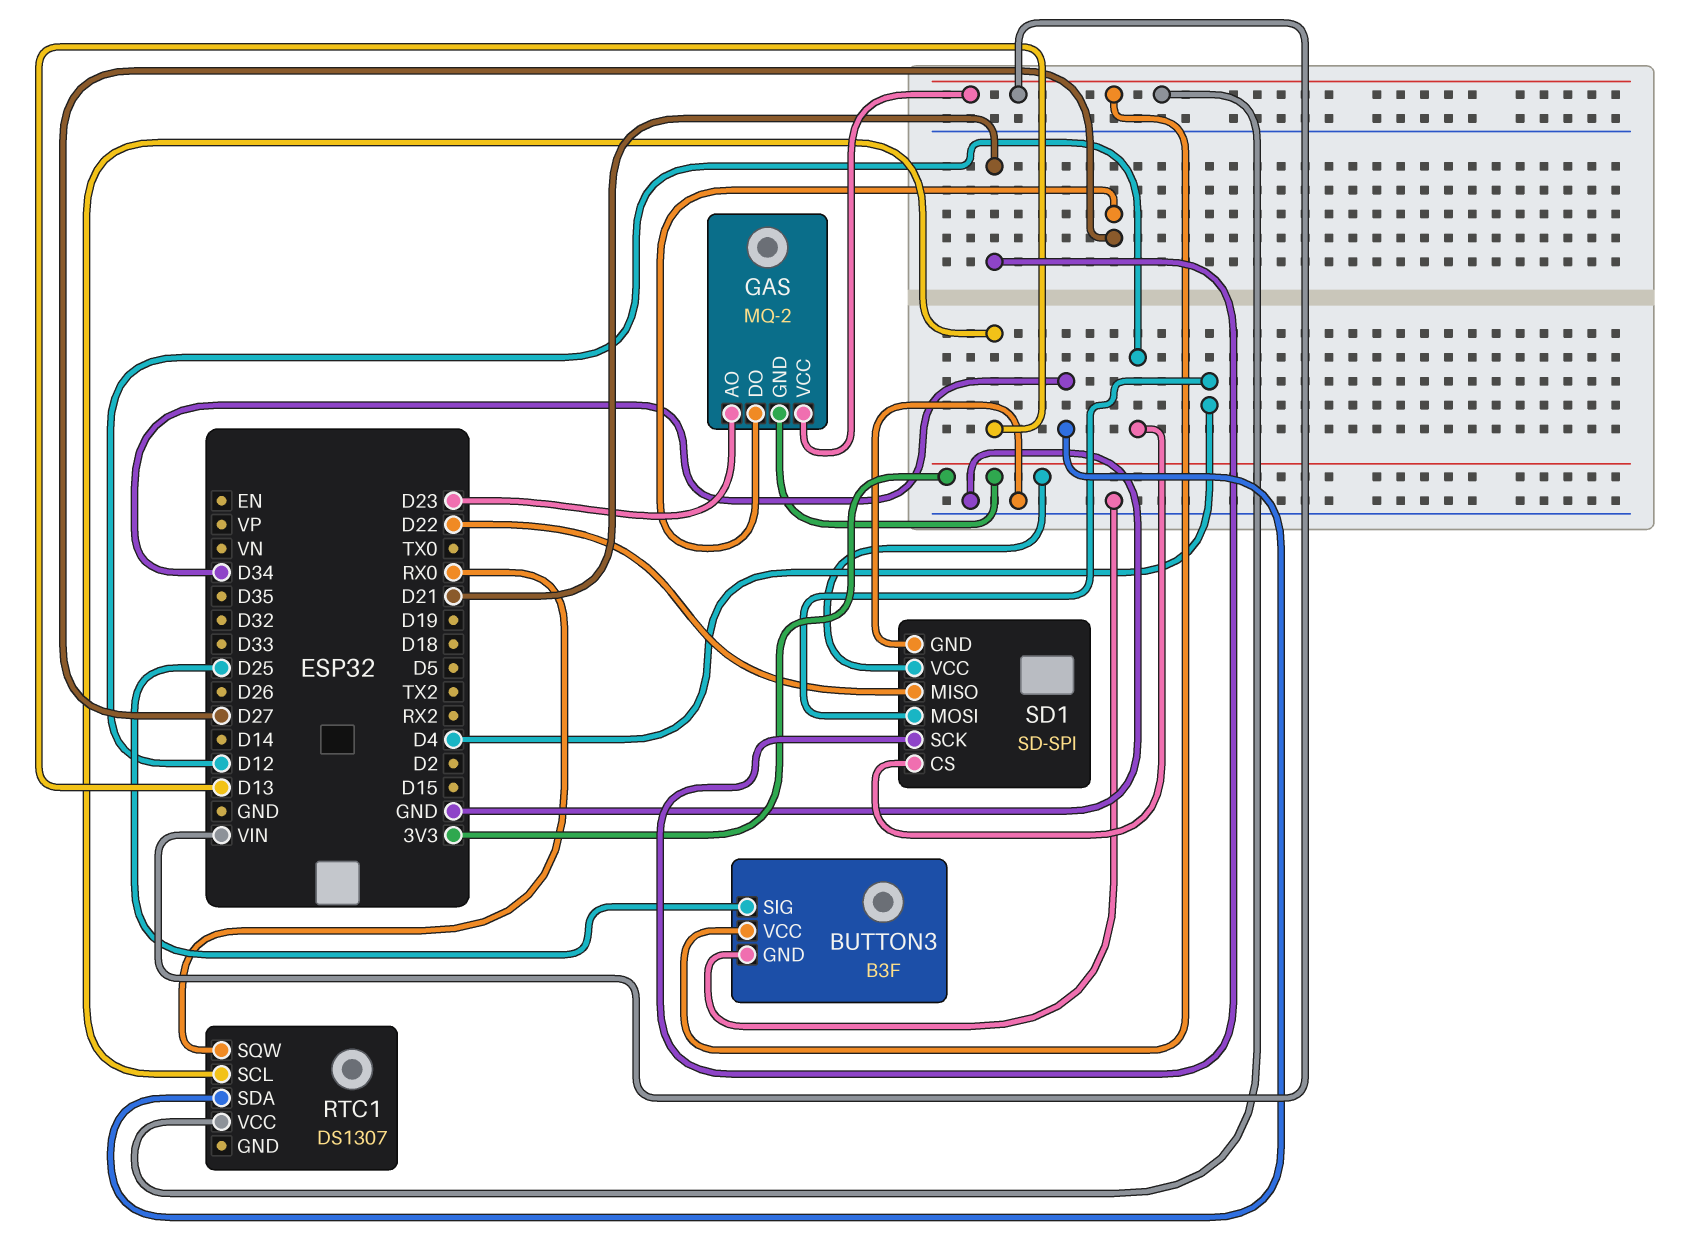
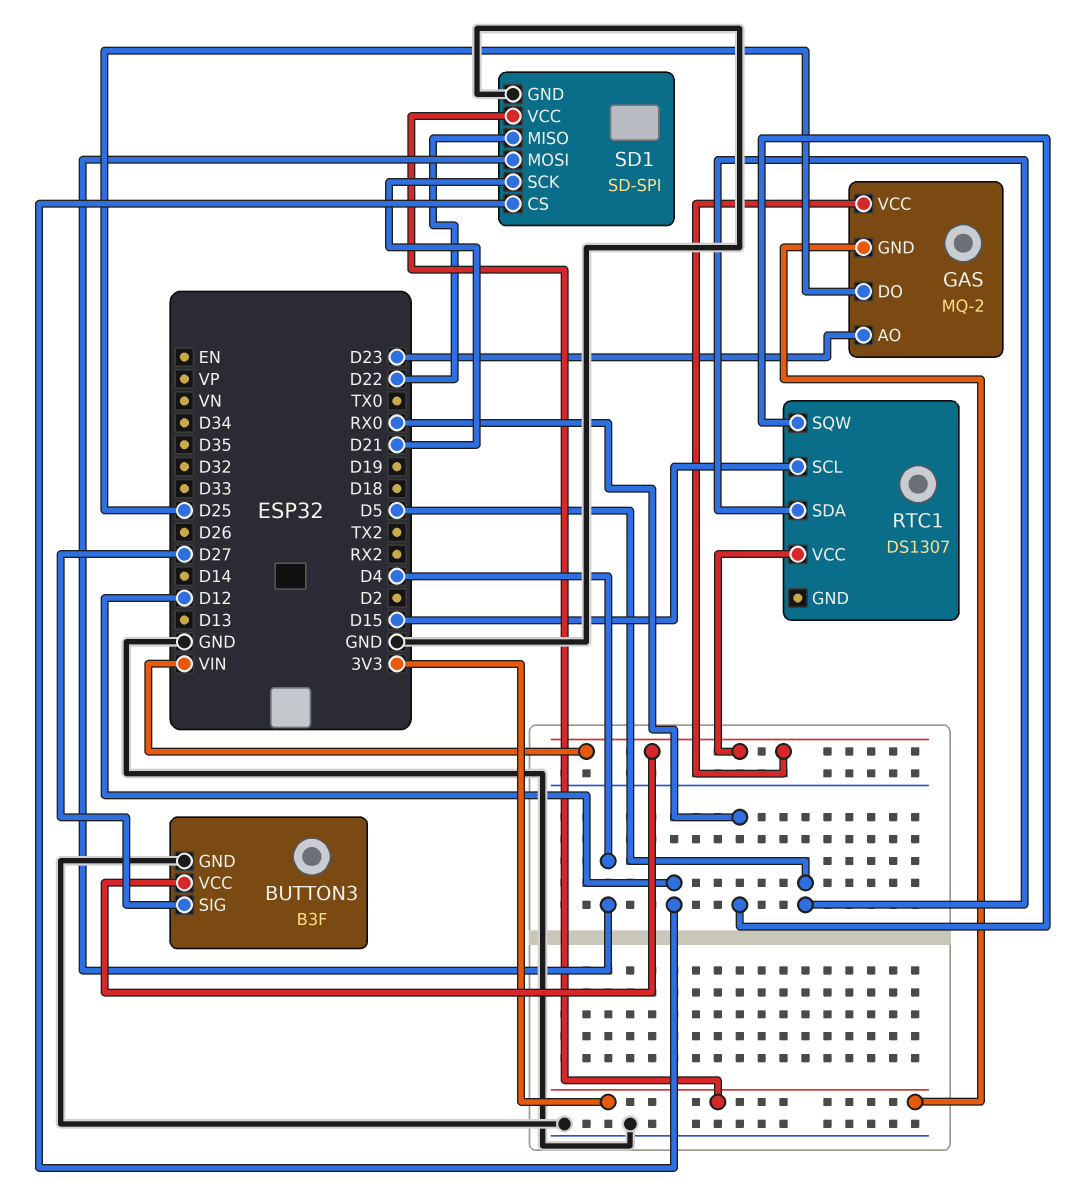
BUTTON3 pin SIG: D25 -> D27
GAS pin DO: D27 -> D25
RTC1 pin SCL: D13 -> D15
RTC1 pin SDA: D34 -> D5

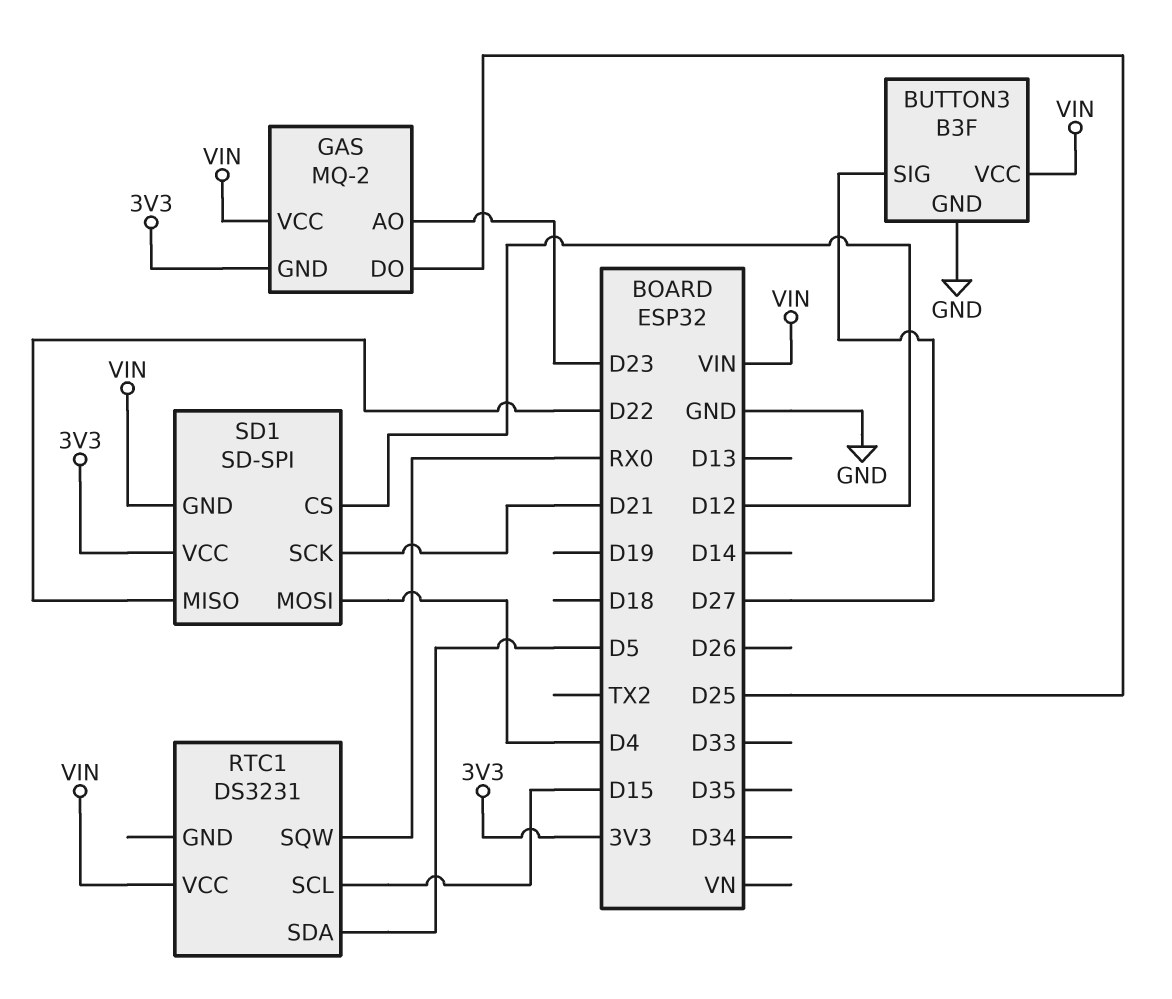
RTC1: DS1307 -> DS3231
SD1 pin GND: GND -> VIN

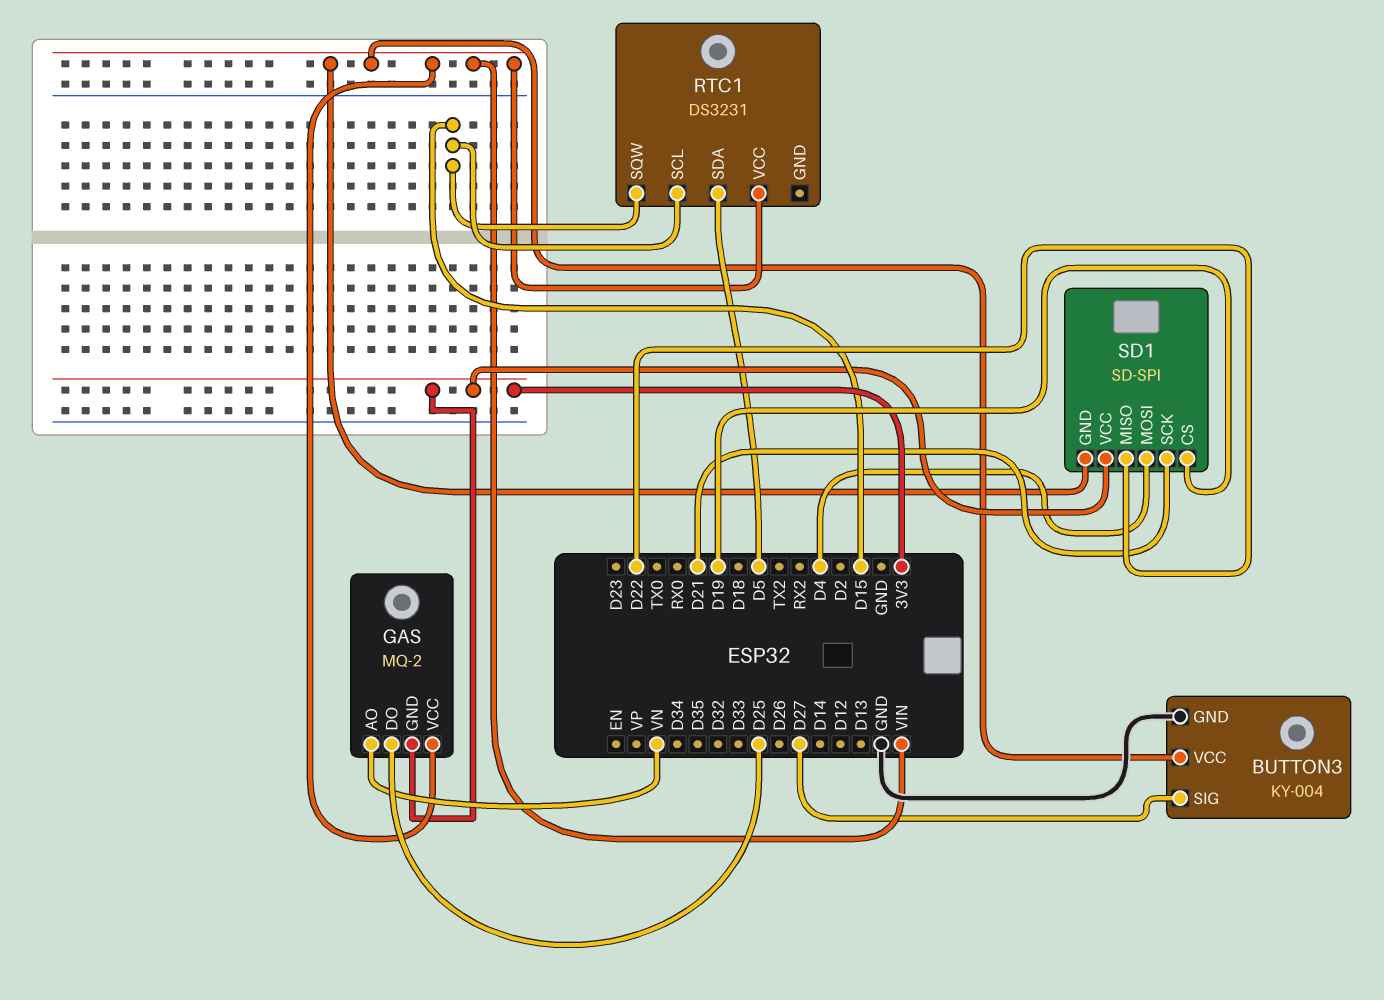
BUTTON3: B3F -> KY-004
GAS pin AO: D23 -> VN
RTC1 pin SQW: RX0 -> D15
SD1 pin CS: D12 -> D19

